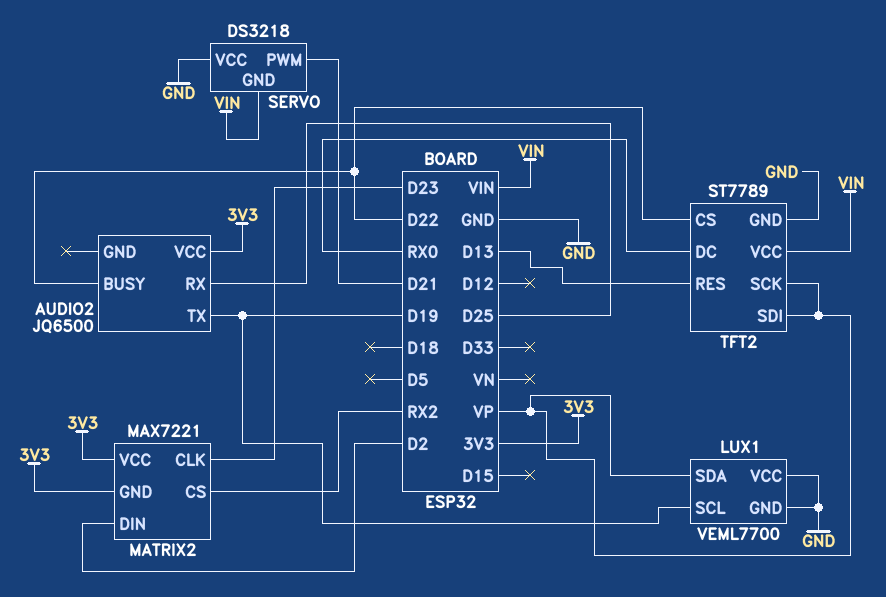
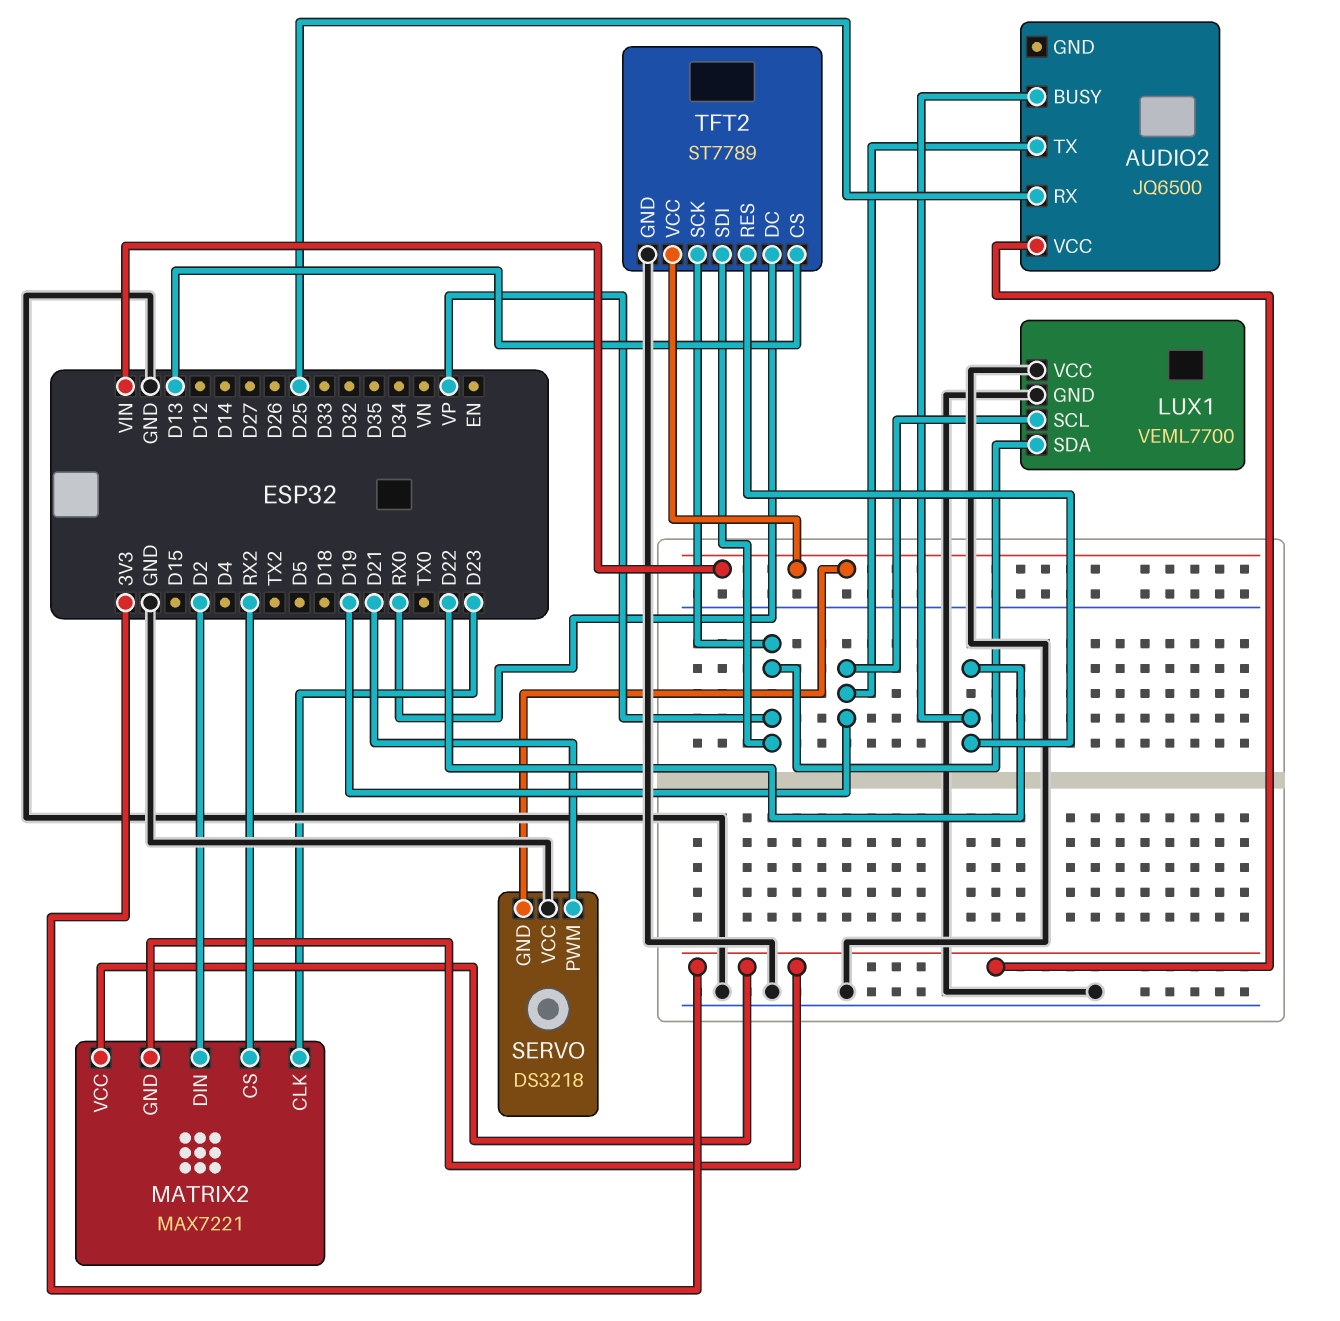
TFT2 pin CS: D22 -> D13
TFT2 pin RES: D13 -> D22

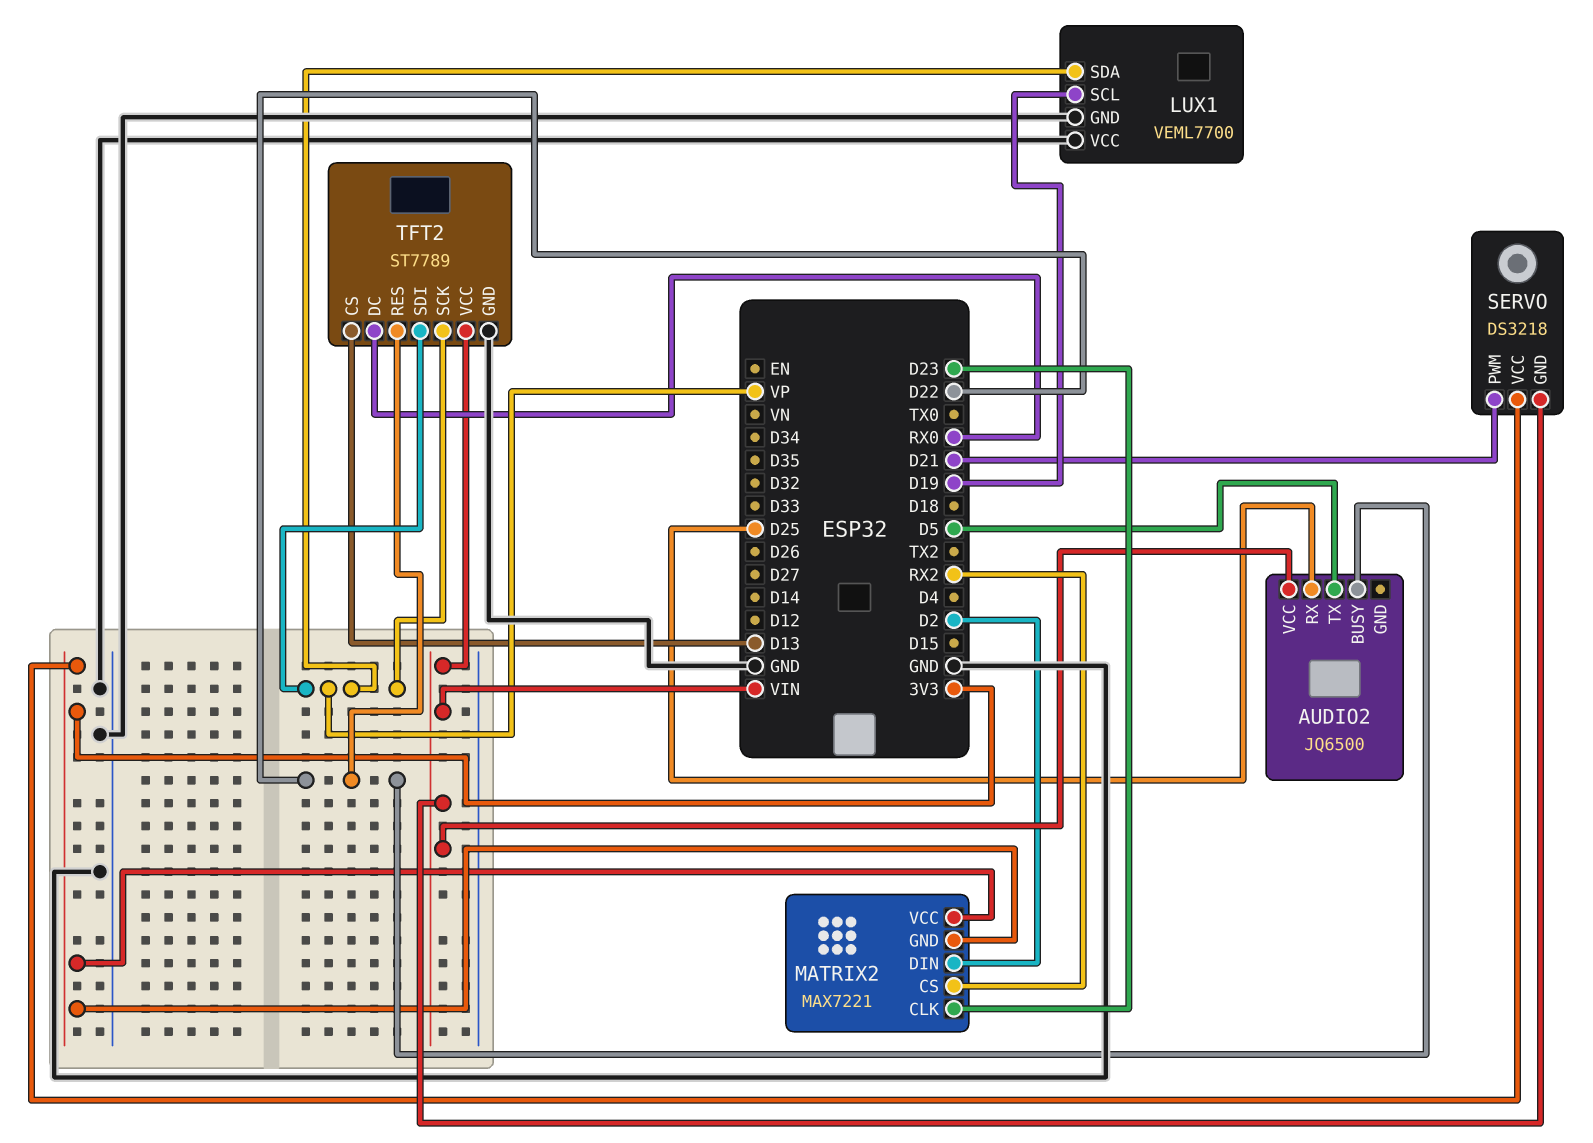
AUDIO2 pin TX: D19 -> D5
AUDIO2 pin VCC: 3V3 -> VIN
SERVO pin VCC: GND -> 3V3

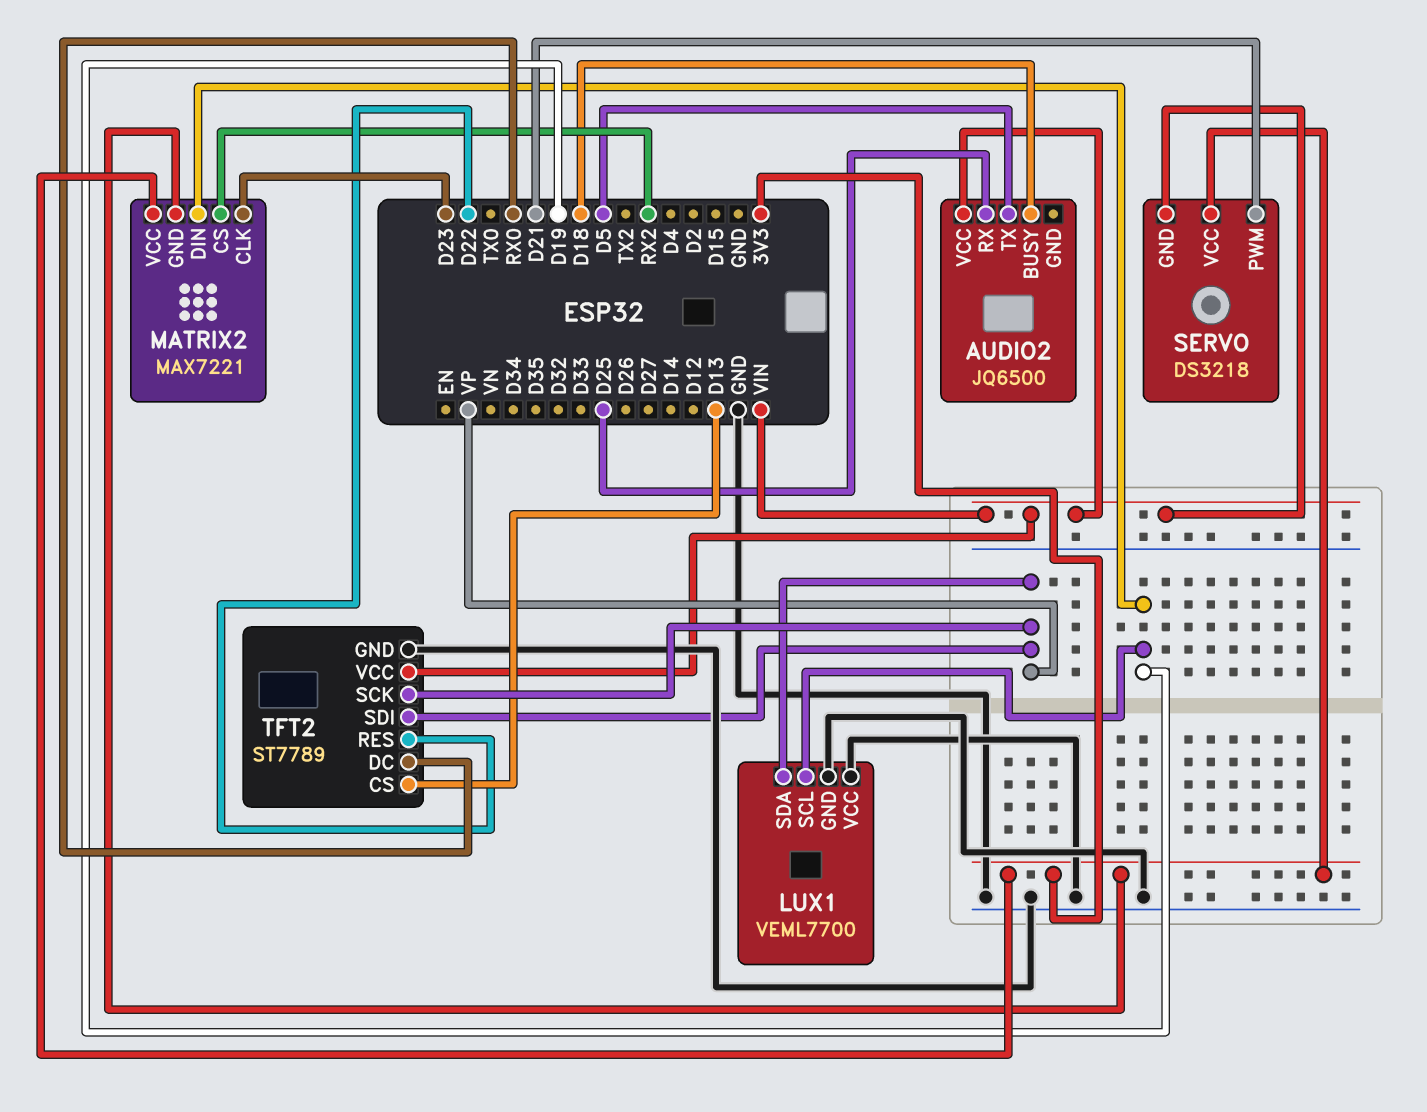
AUDIO2 pin BUSY: D22 -> D18
MATRIX2 pin DIN: D2 -> D19

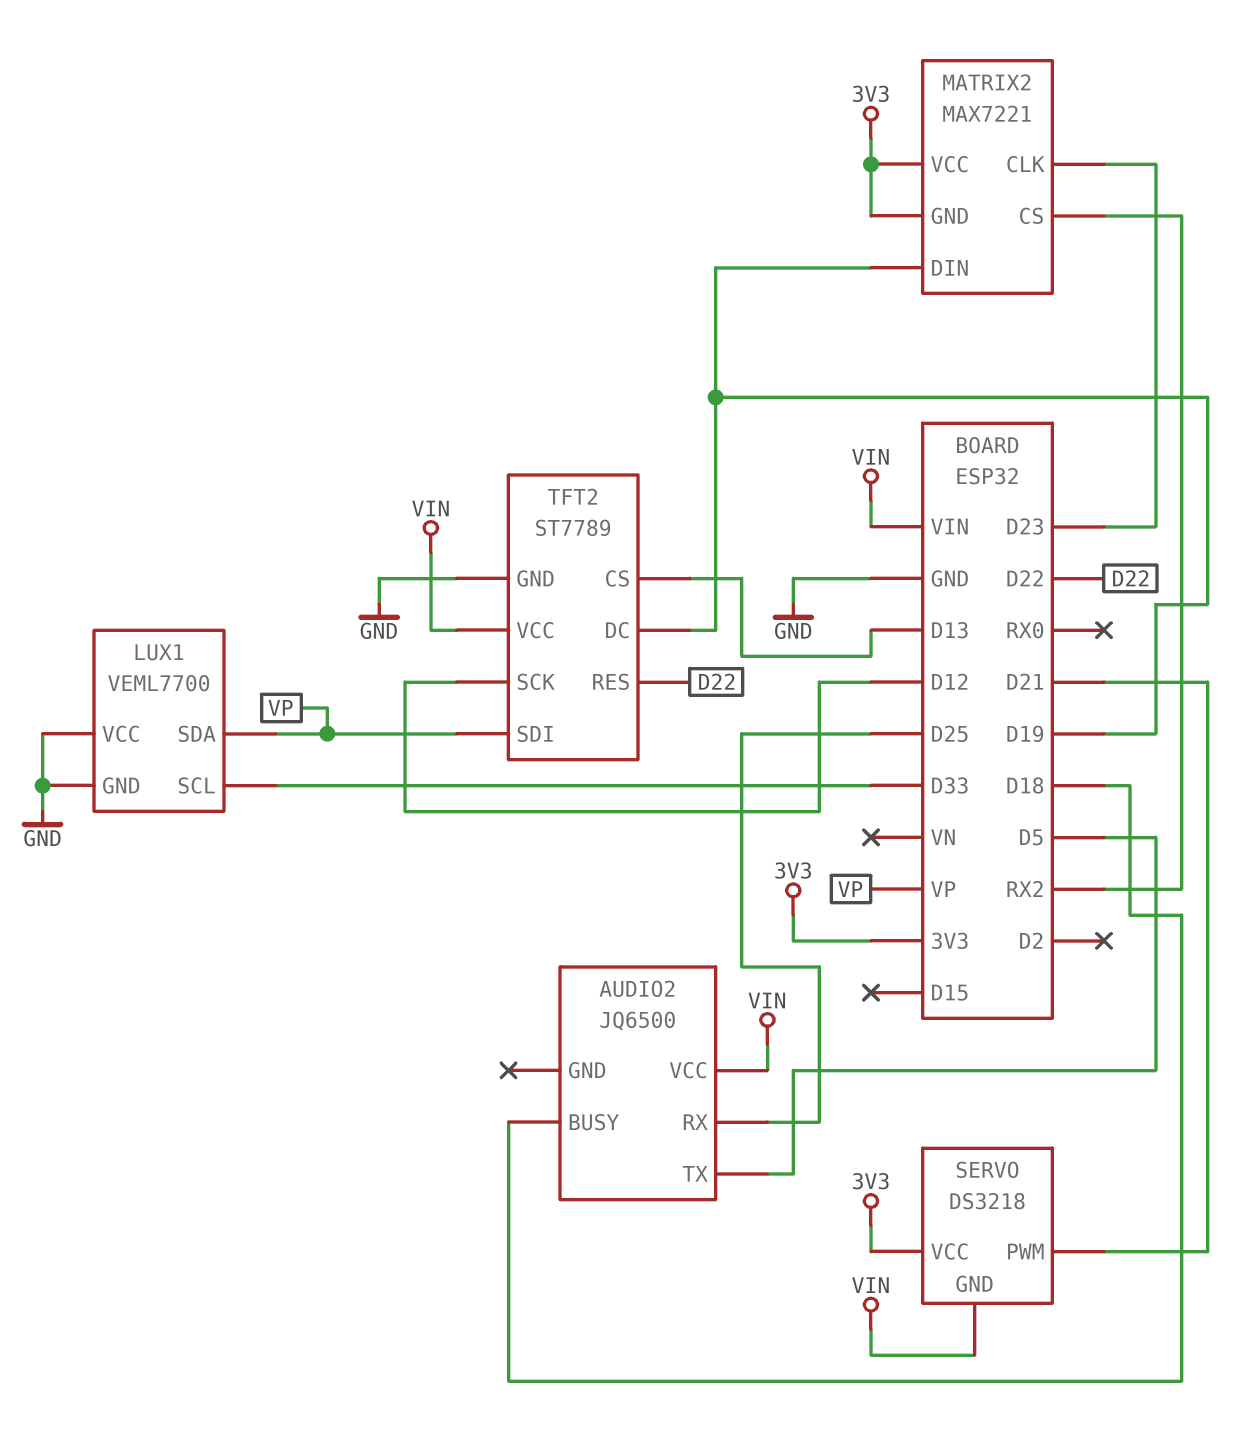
LUX1 pin SCL: D19 -> D33
TFT2 pin DC: RX0 -> D19
TFT2 pin SCK: VP -> D12

